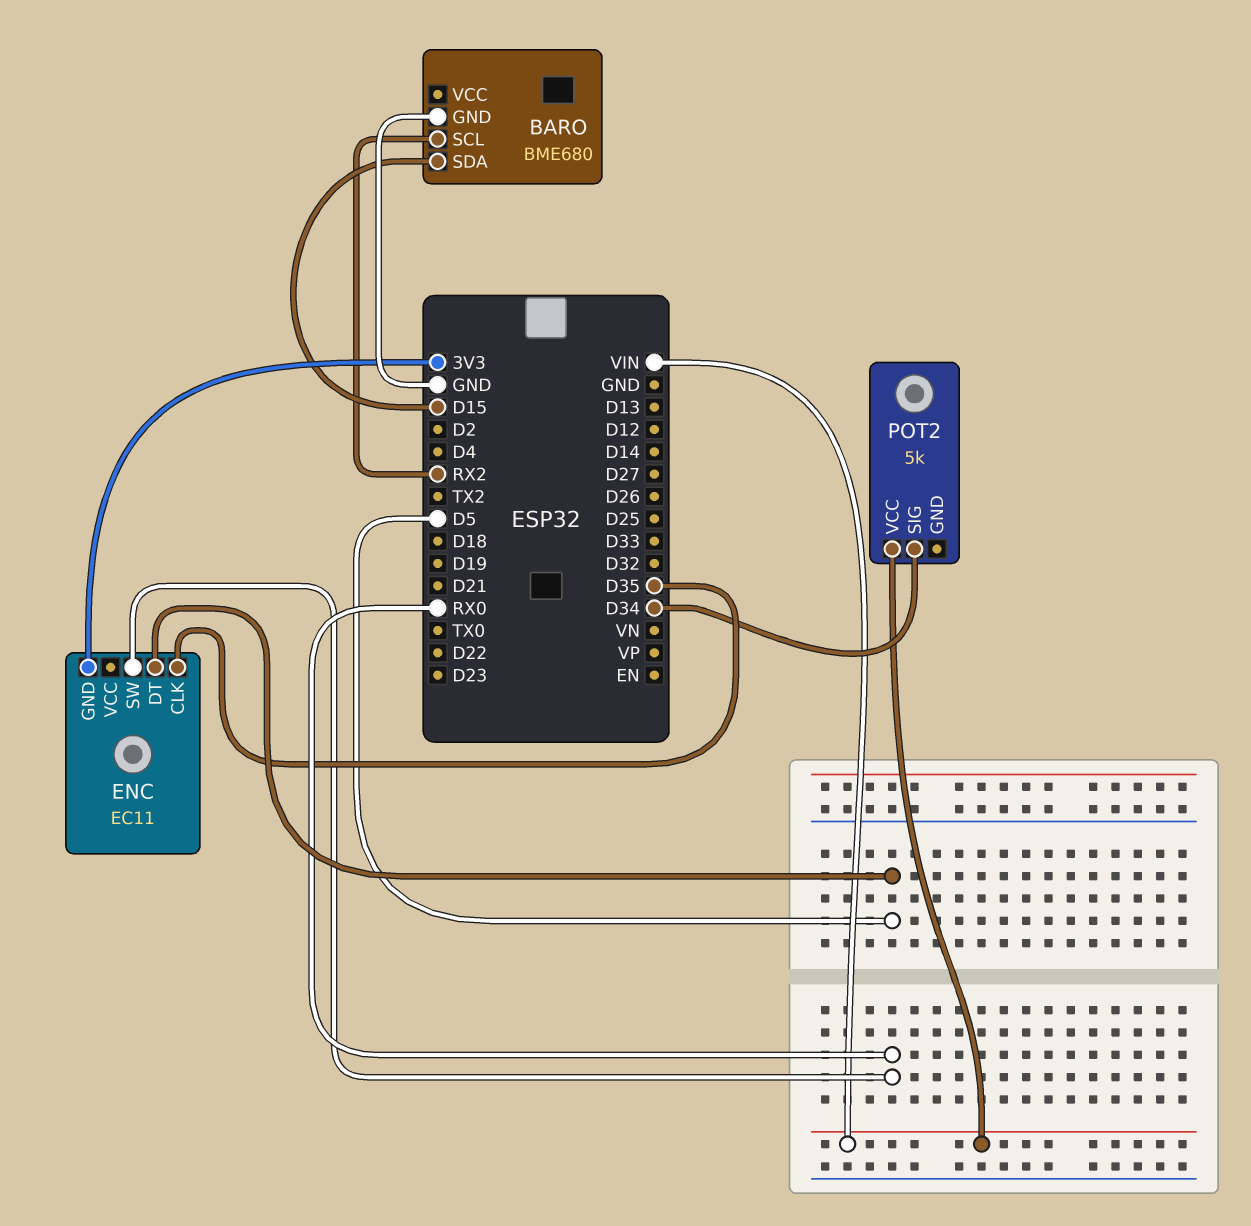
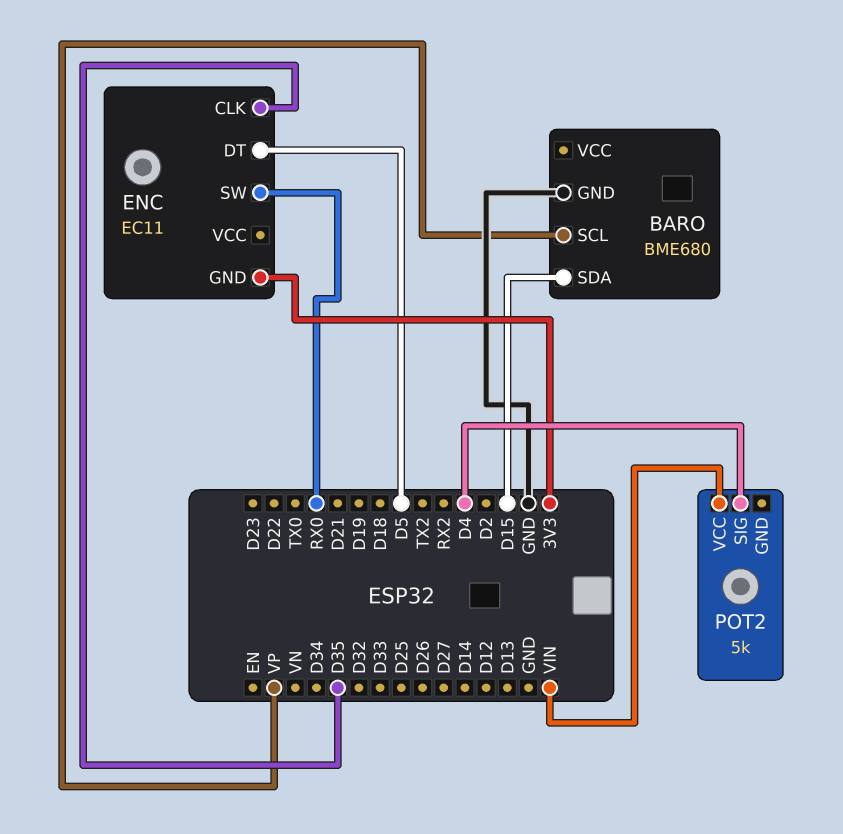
BARO pin SCL: RX2 -> VP
POT2 pin SIG: D34 -> D4

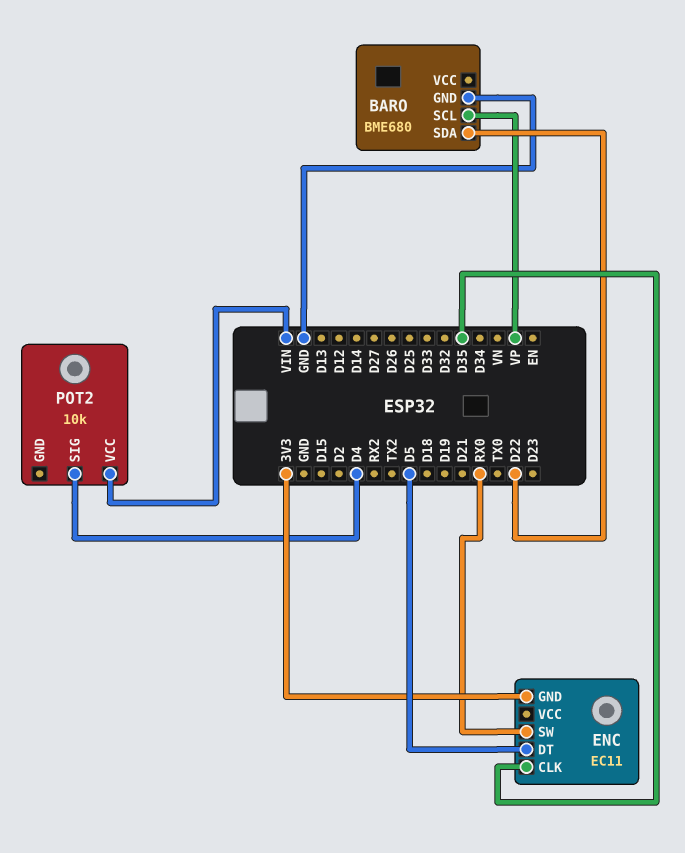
BARO pin SDA: D15 -> D22
POT2: 5k -> 10k

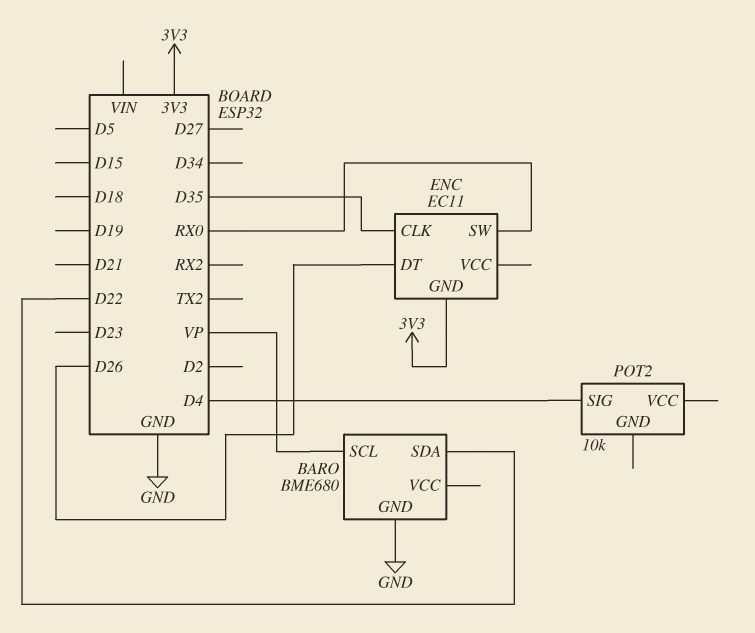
ENC pin DT: D5 -> D26
POT2 pin VCC: VIN -> none

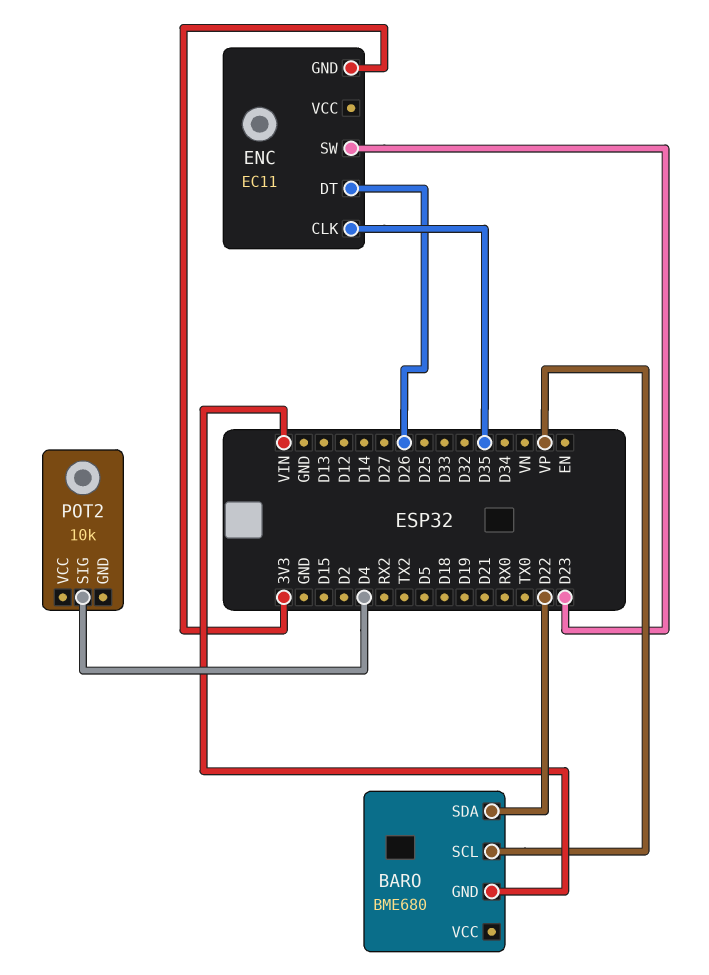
BARO pin GND: GND -> VIN
ENC pin SW: RX0 -> D23

